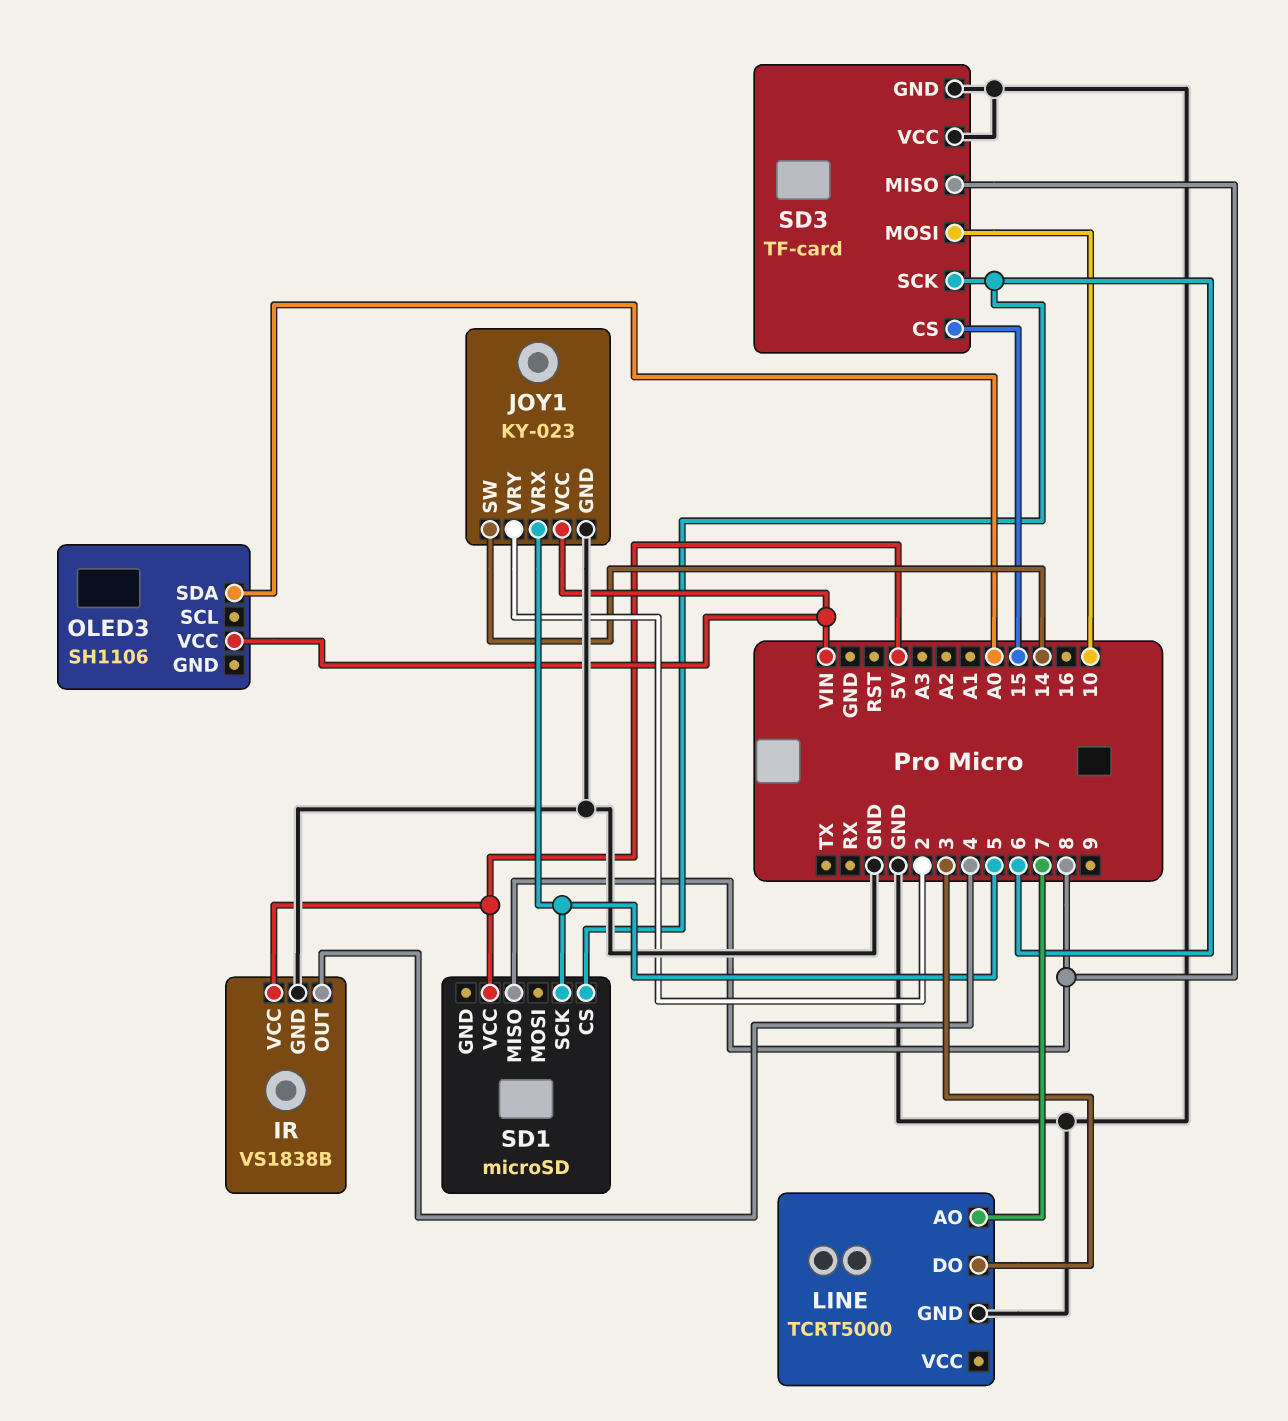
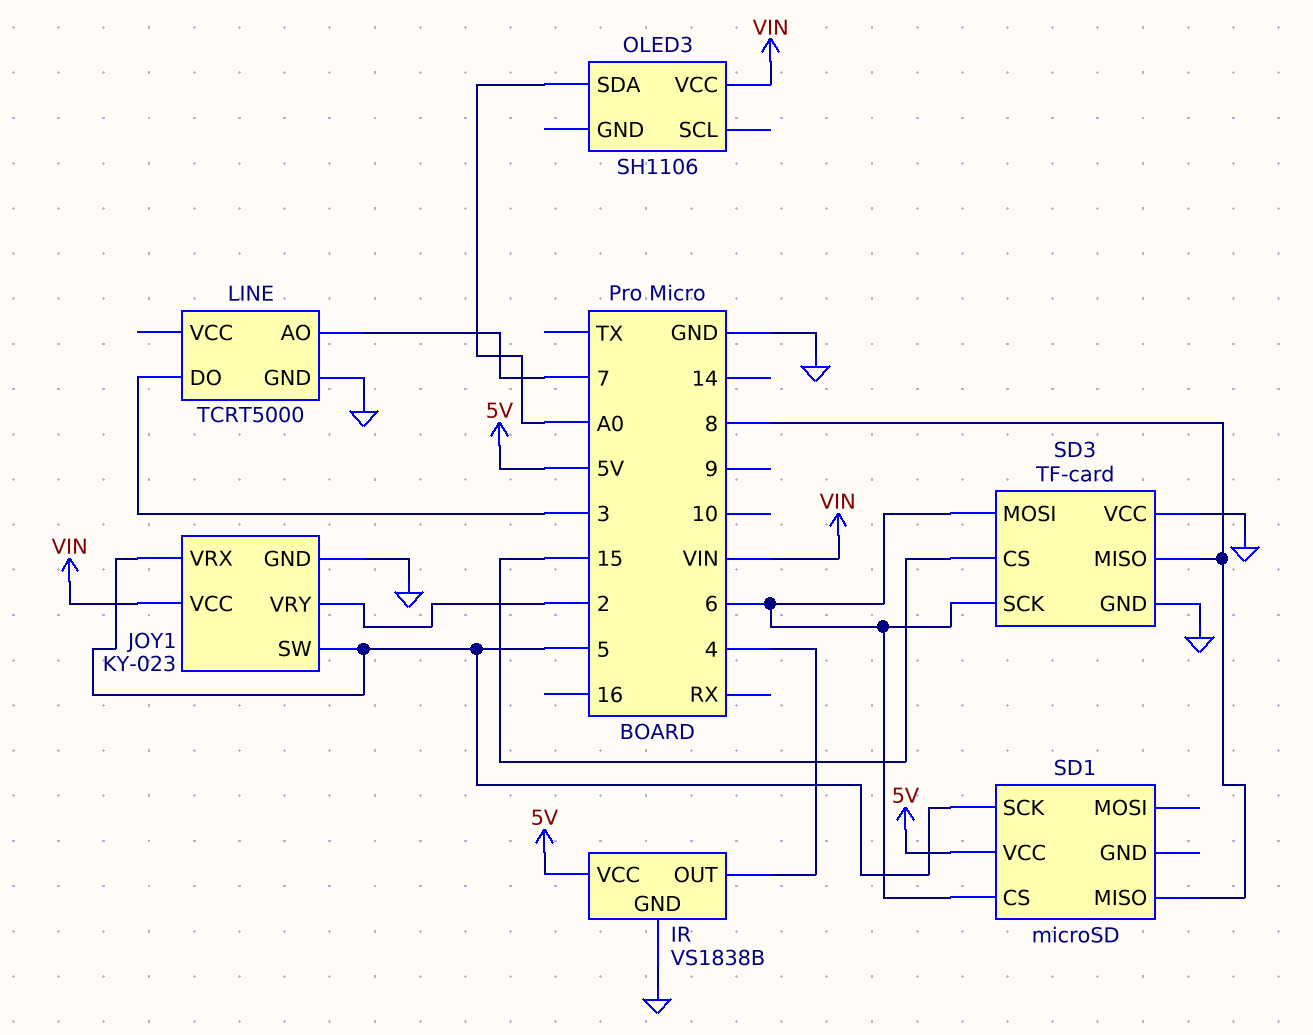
JOY1 pin SW: 14 -> 5
SD3 pin MOSI: 10 -> 6

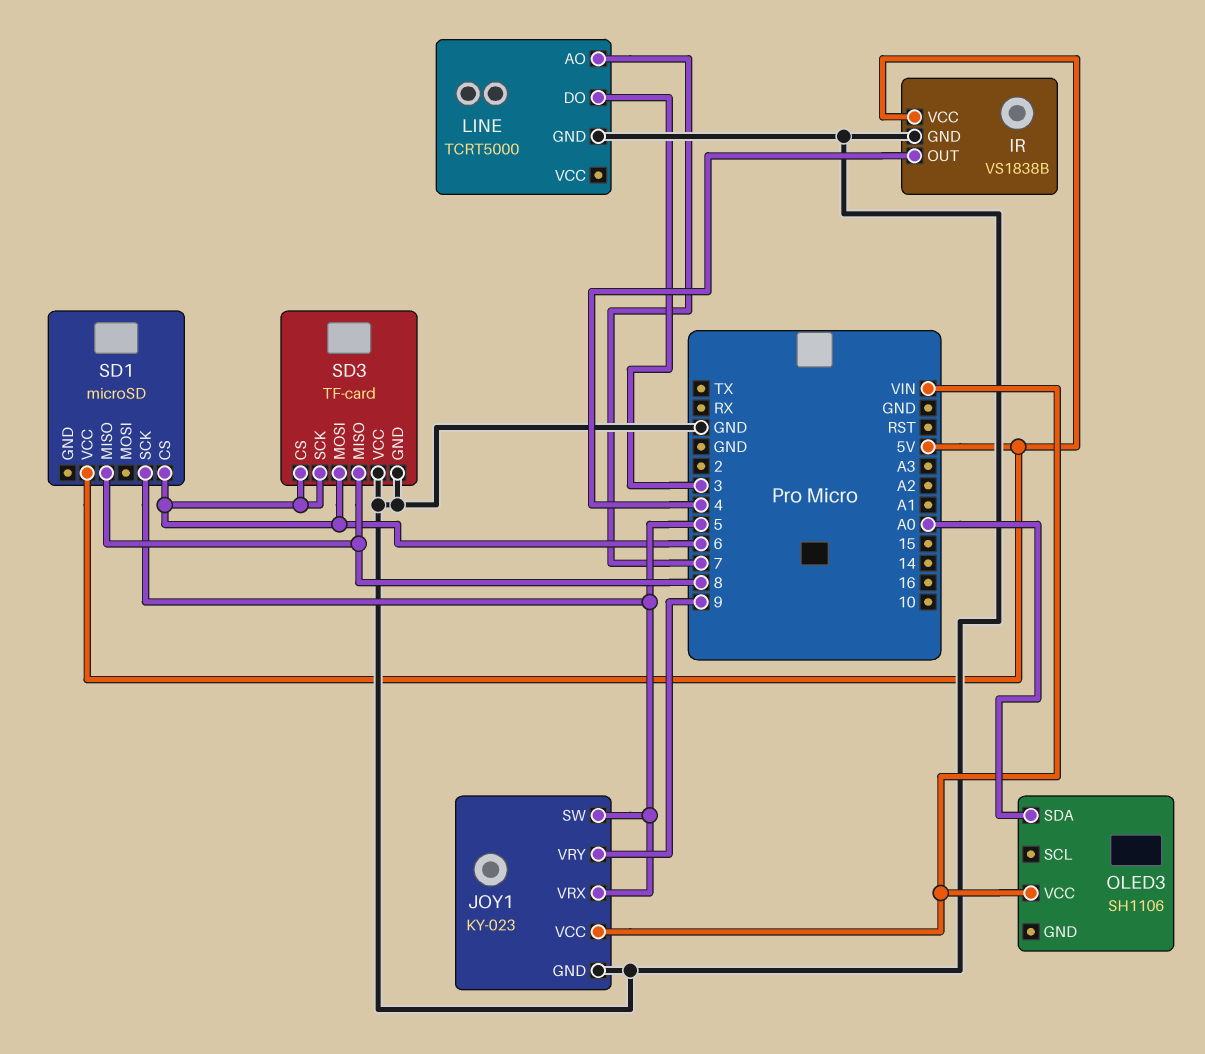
JOY1 pin VRY: 2 -> 9
SD3 pin CS: 15 -> 6

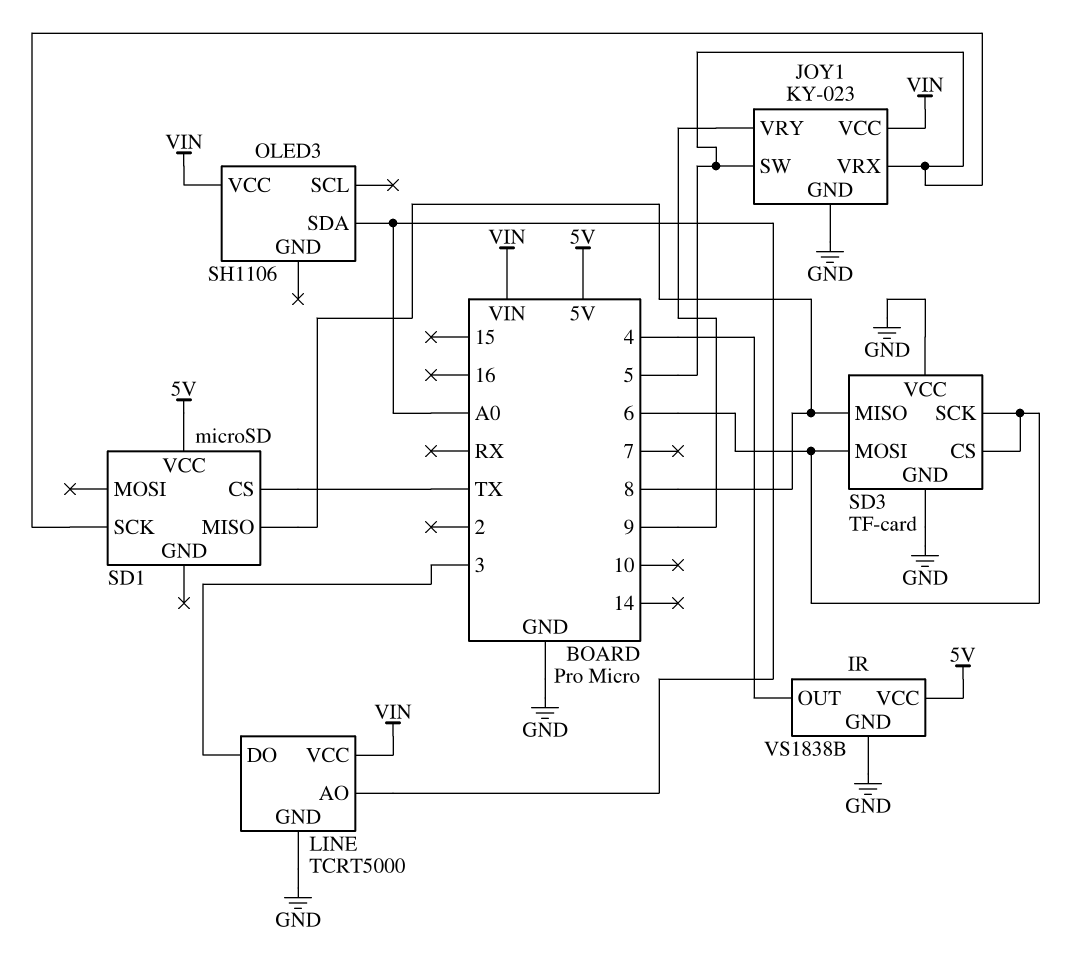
LINE pin AO: 7 -> A0
LINE pin VCC: none -> VIN
SD1 pin CS: 6 -> TX

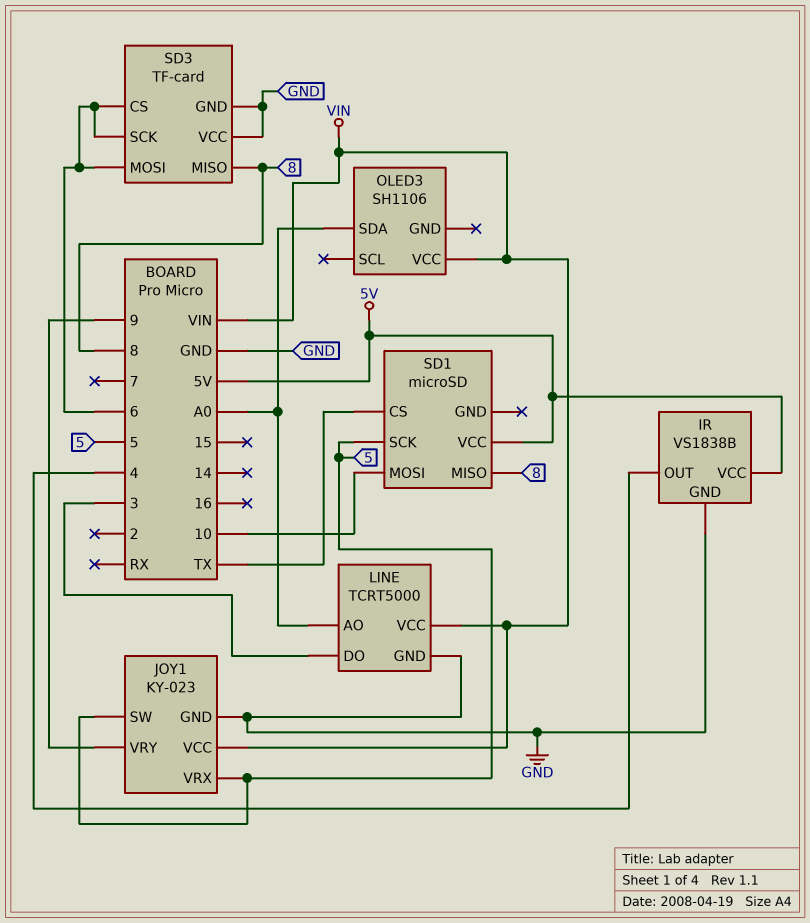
SD1 pin MOSI: none -> 10

